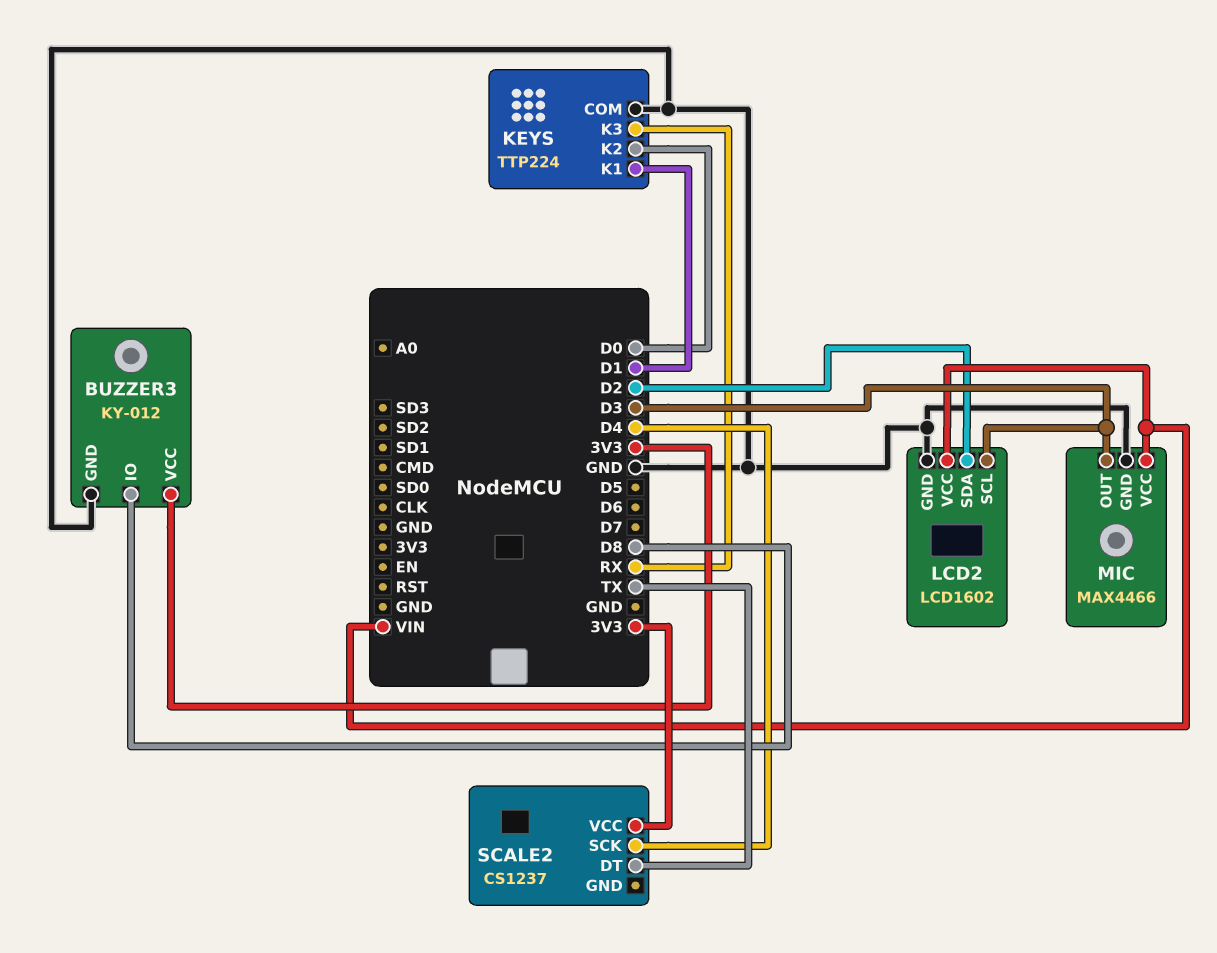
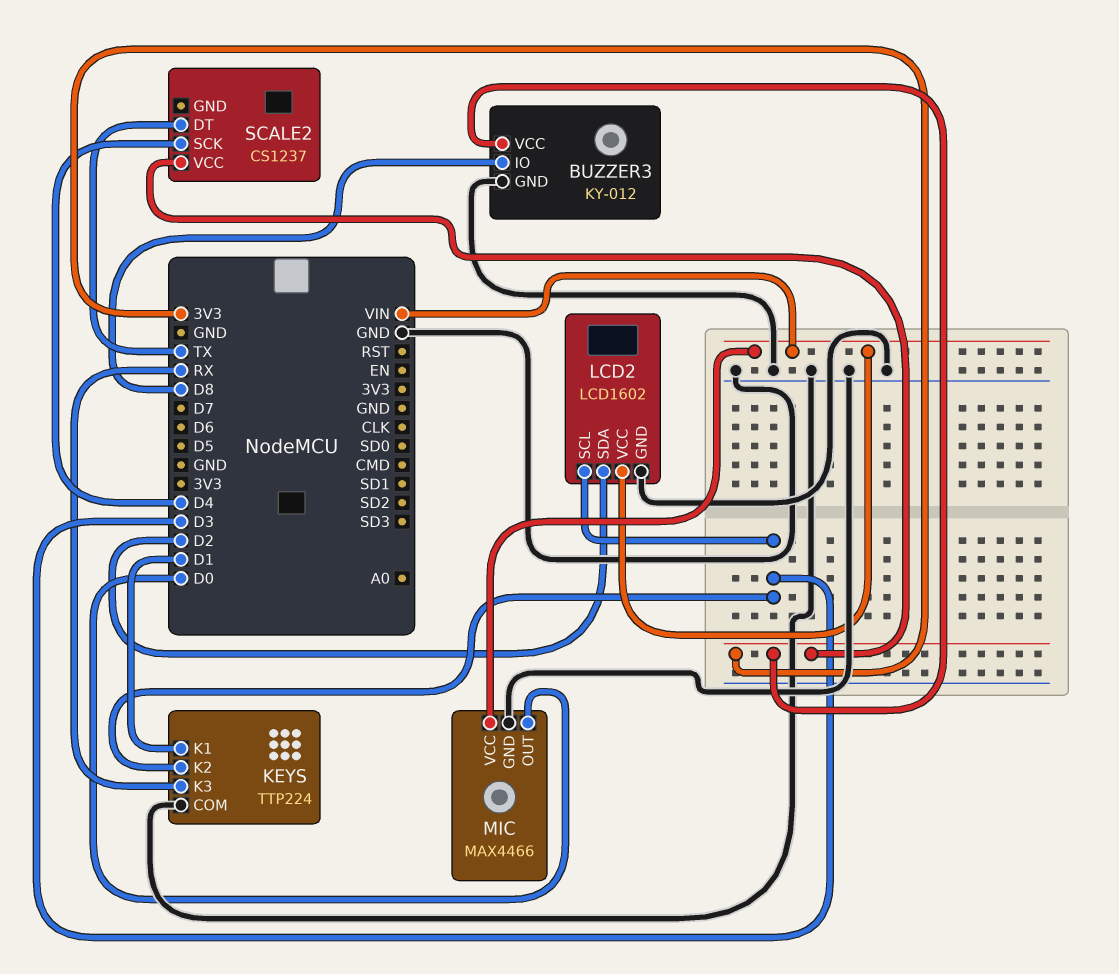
KEYS pin K2: D0 -> D3
MIC pin OUT: D3 -> D0

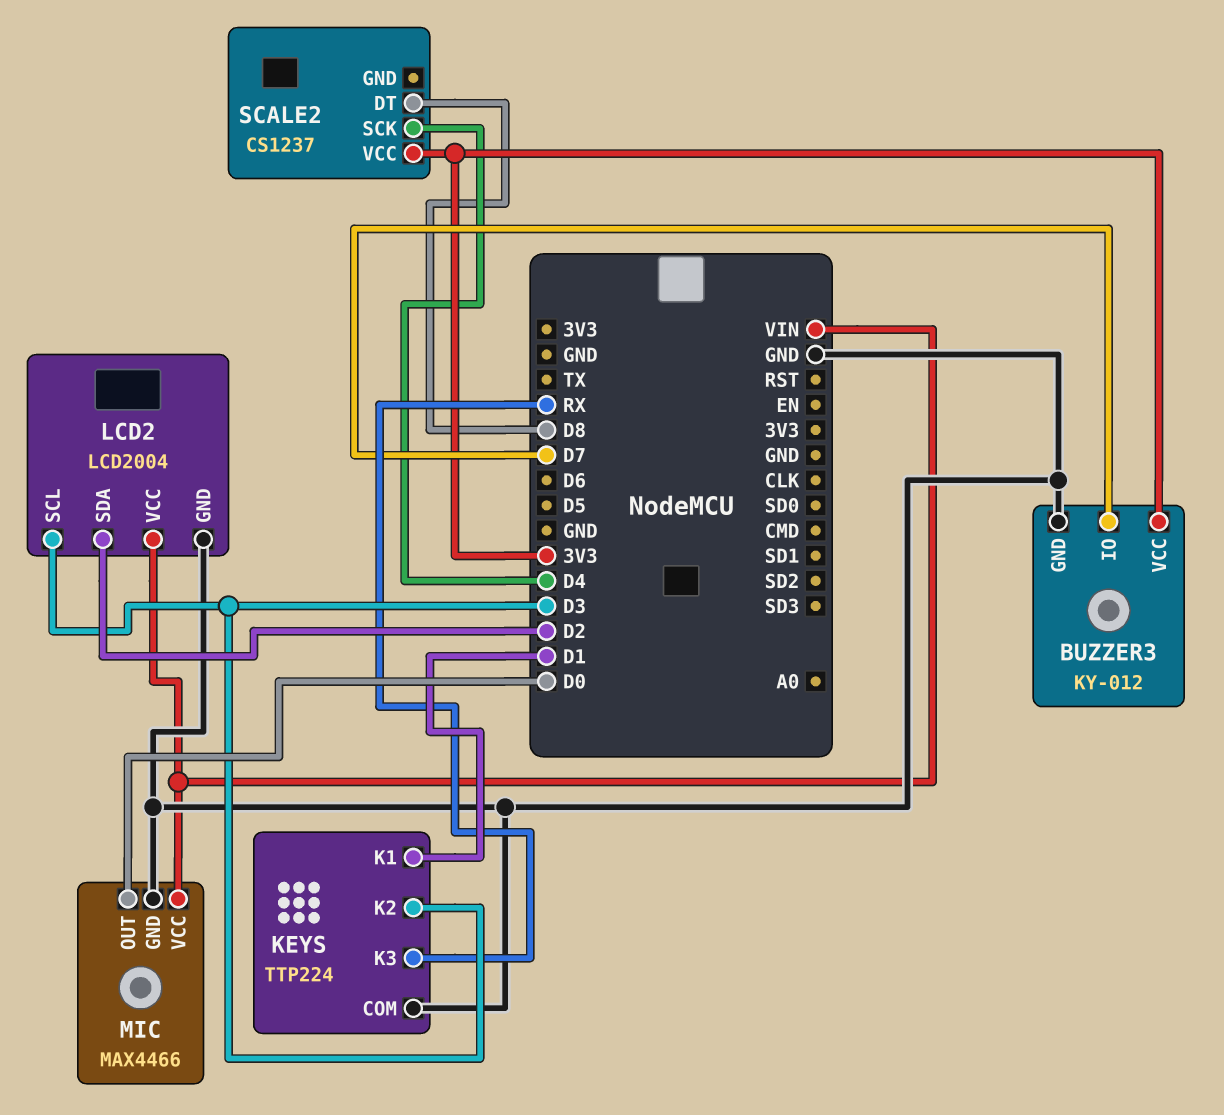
BUZZER3 pin IO: D8 -> D7
LCD2: LCD1602 -> LCD2004
SCALE2 pin DT: TX -> D8

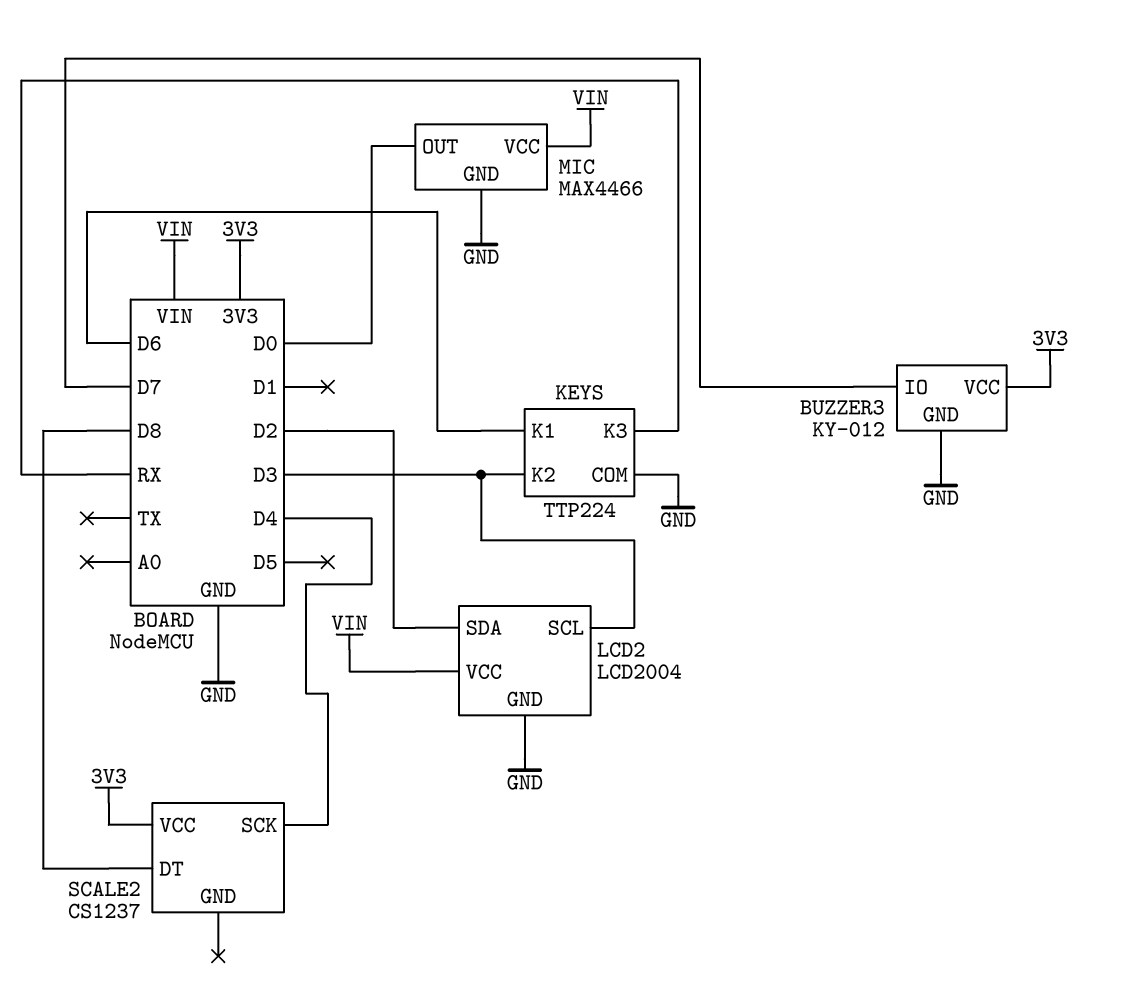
KEYS pin K1: D1 -> D6

